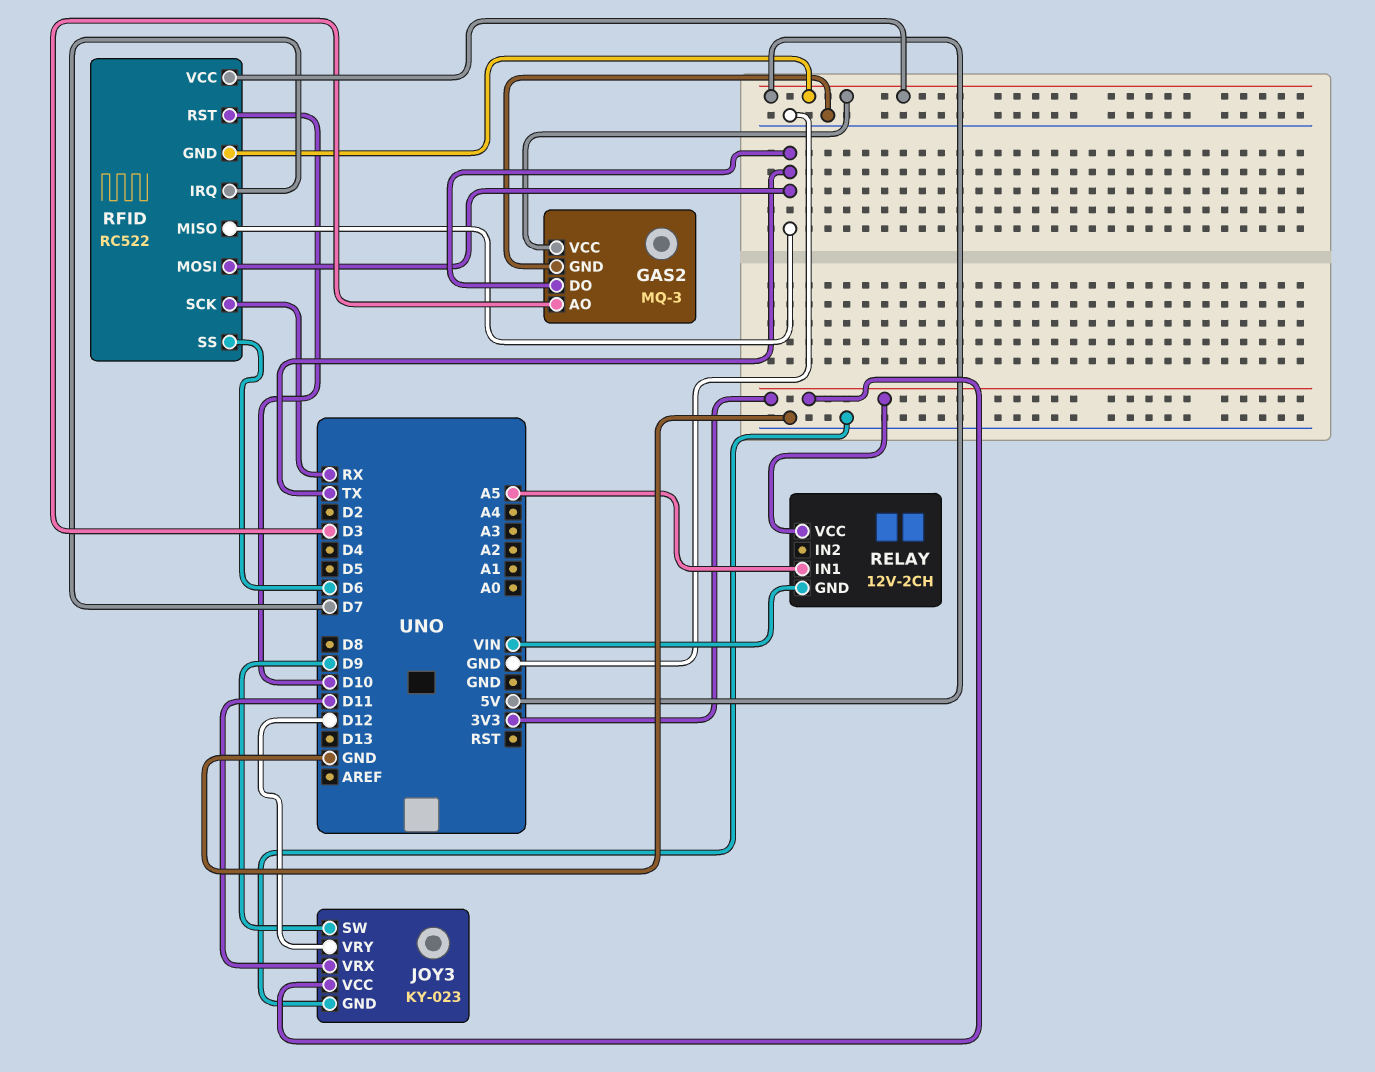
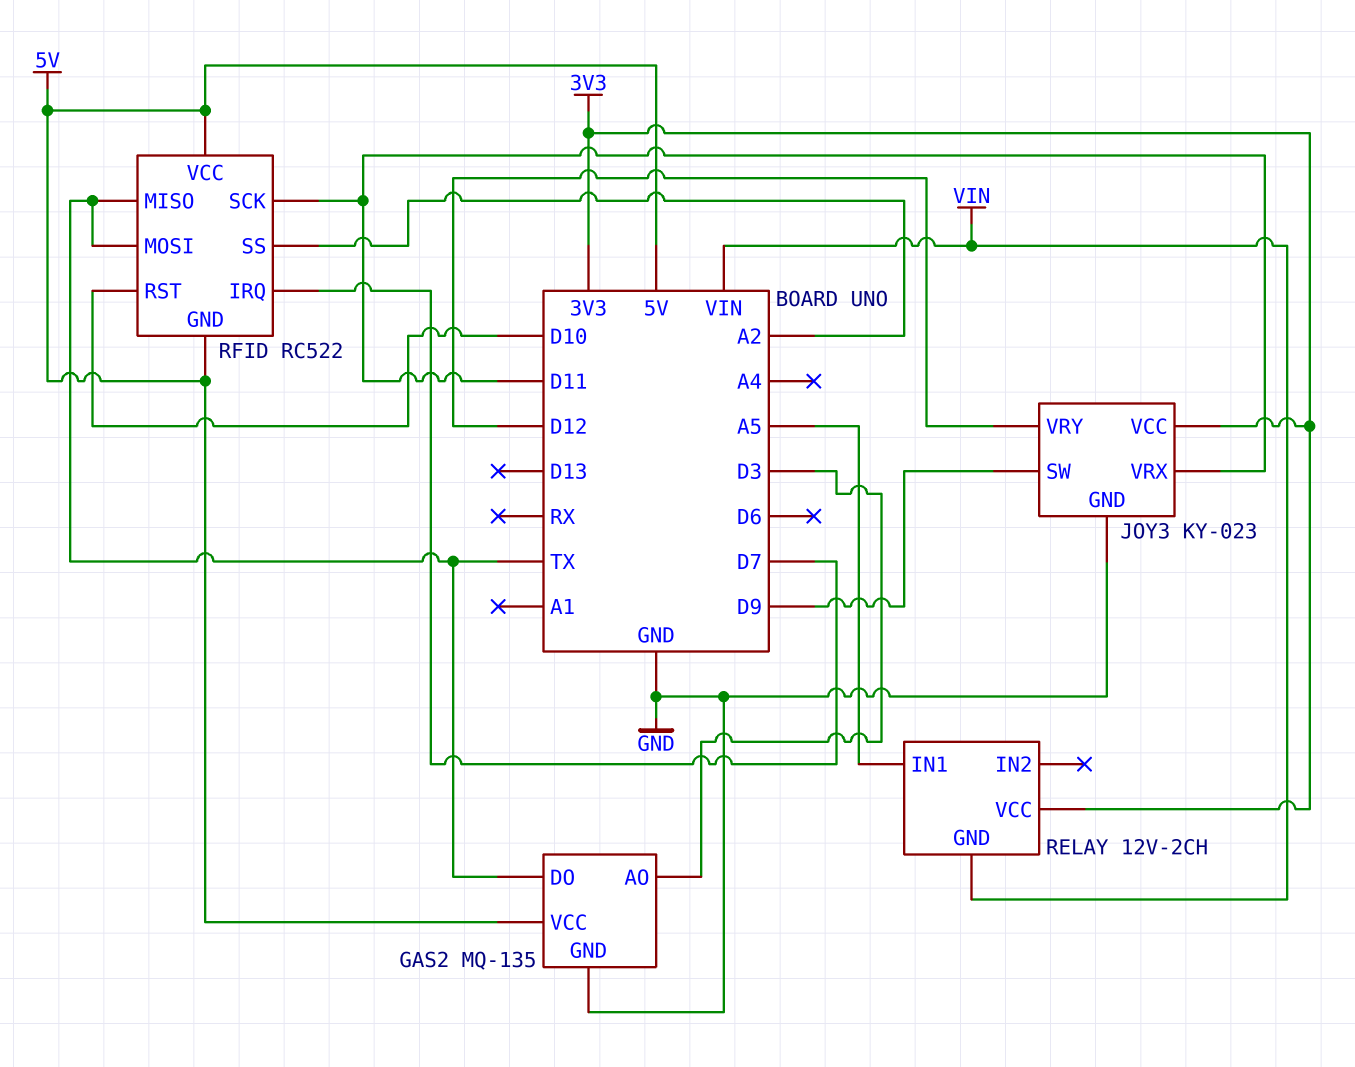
GAS2: MQ-3 -> MQ-135
RFID pin SCK: RX -> D11
RFID pin SS: D6 -> A2

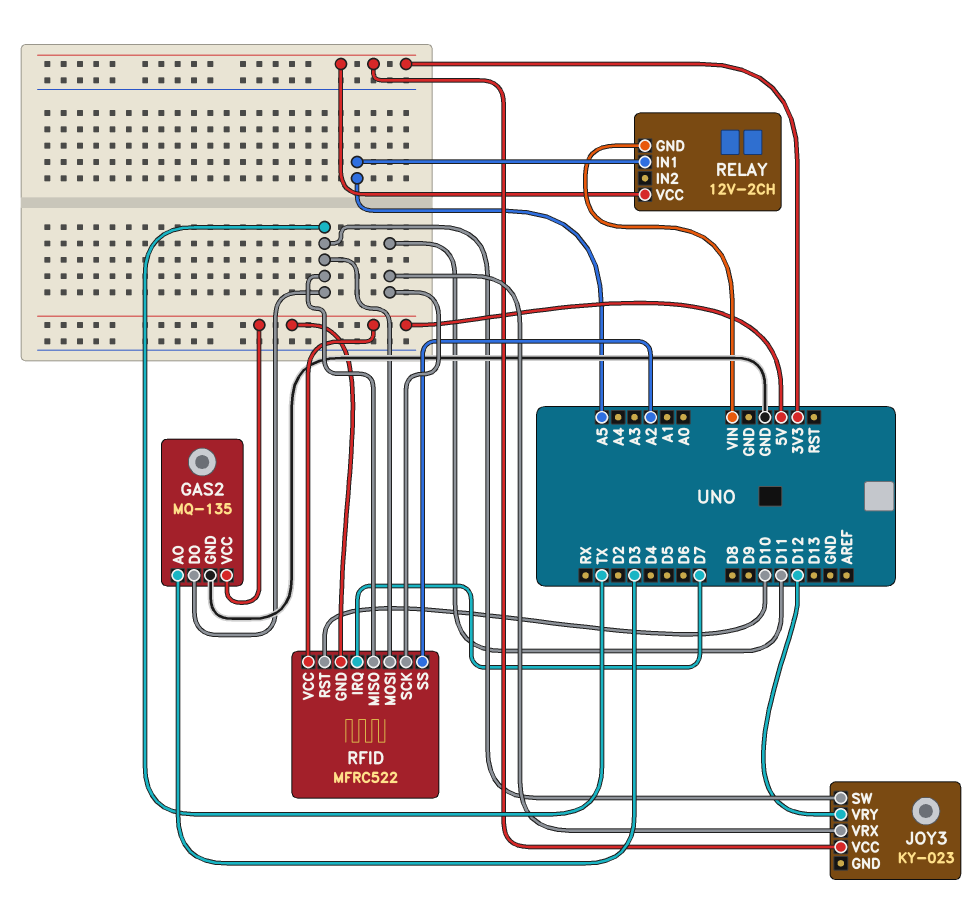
JOY3 pin GND: GND -> none
JOY3 pin SW: D9 -> TX
RFID: RC522 -> MFRC522

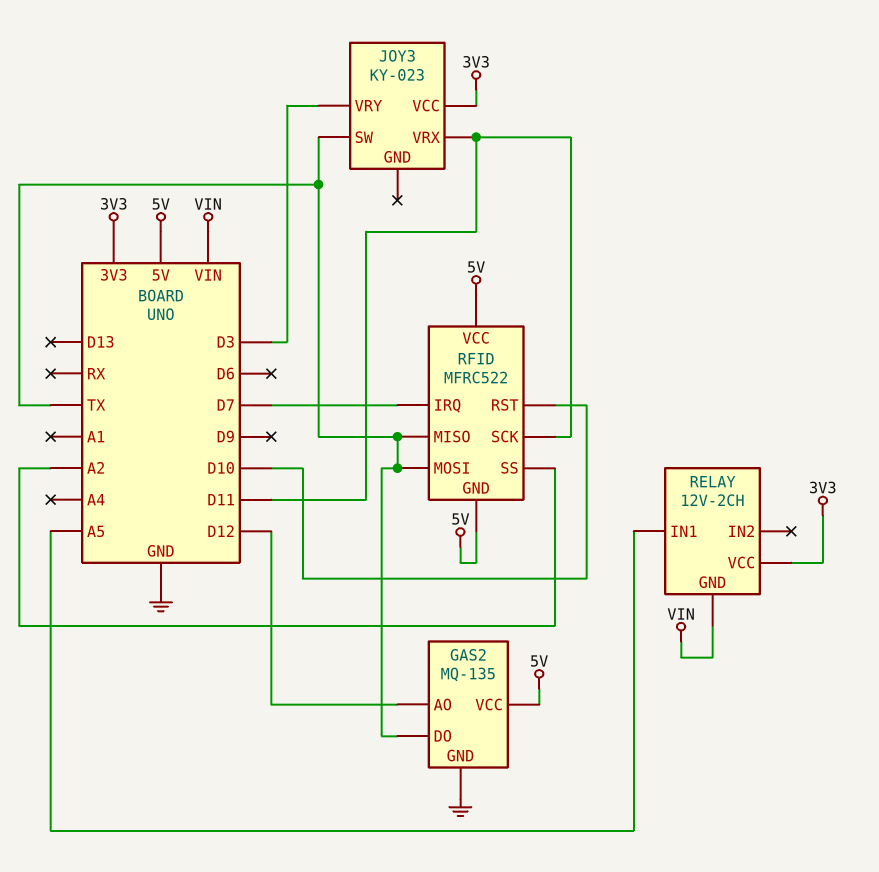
GAS2 pin AO: D3 -> D12
JOY3 pin VRY: D12 -> D3

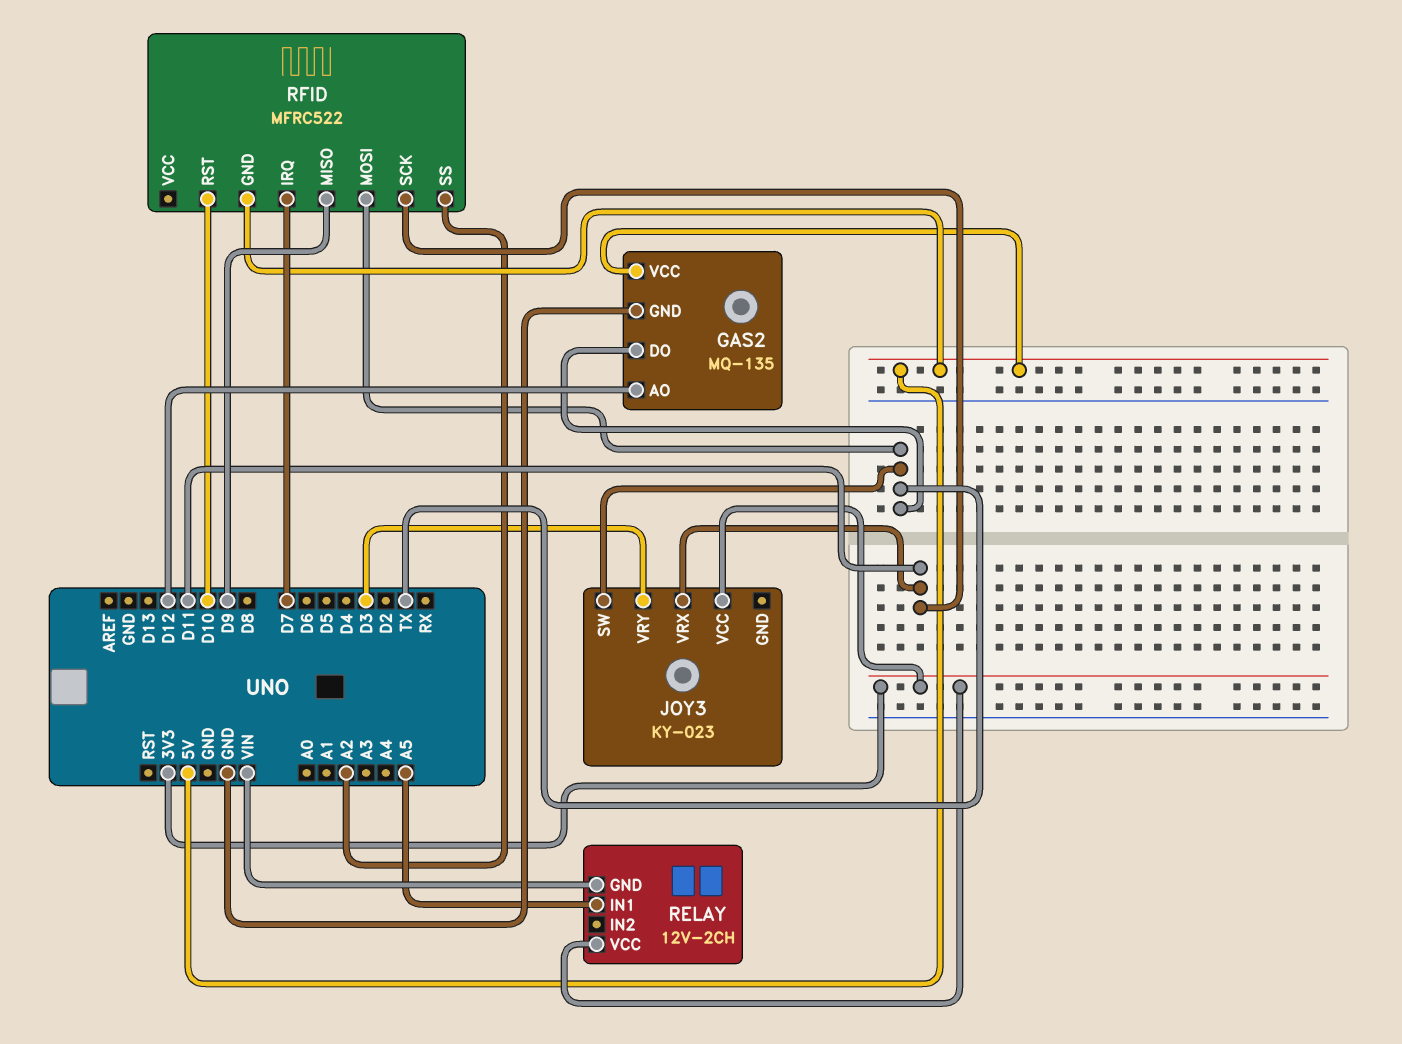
RFID pin MISO: TX -> D9
RFID pin VCC: 5V -> none

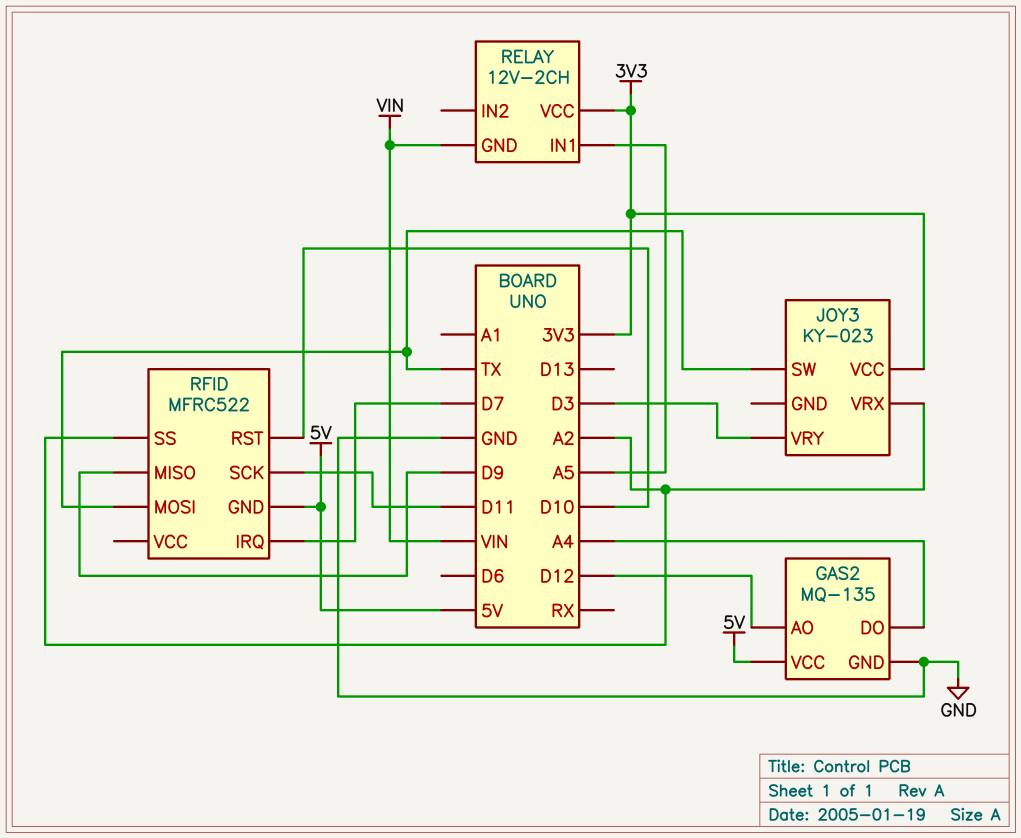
GAS2 pin DO: TX -> A4
JOY3 pin VRX: D11 -> A2

